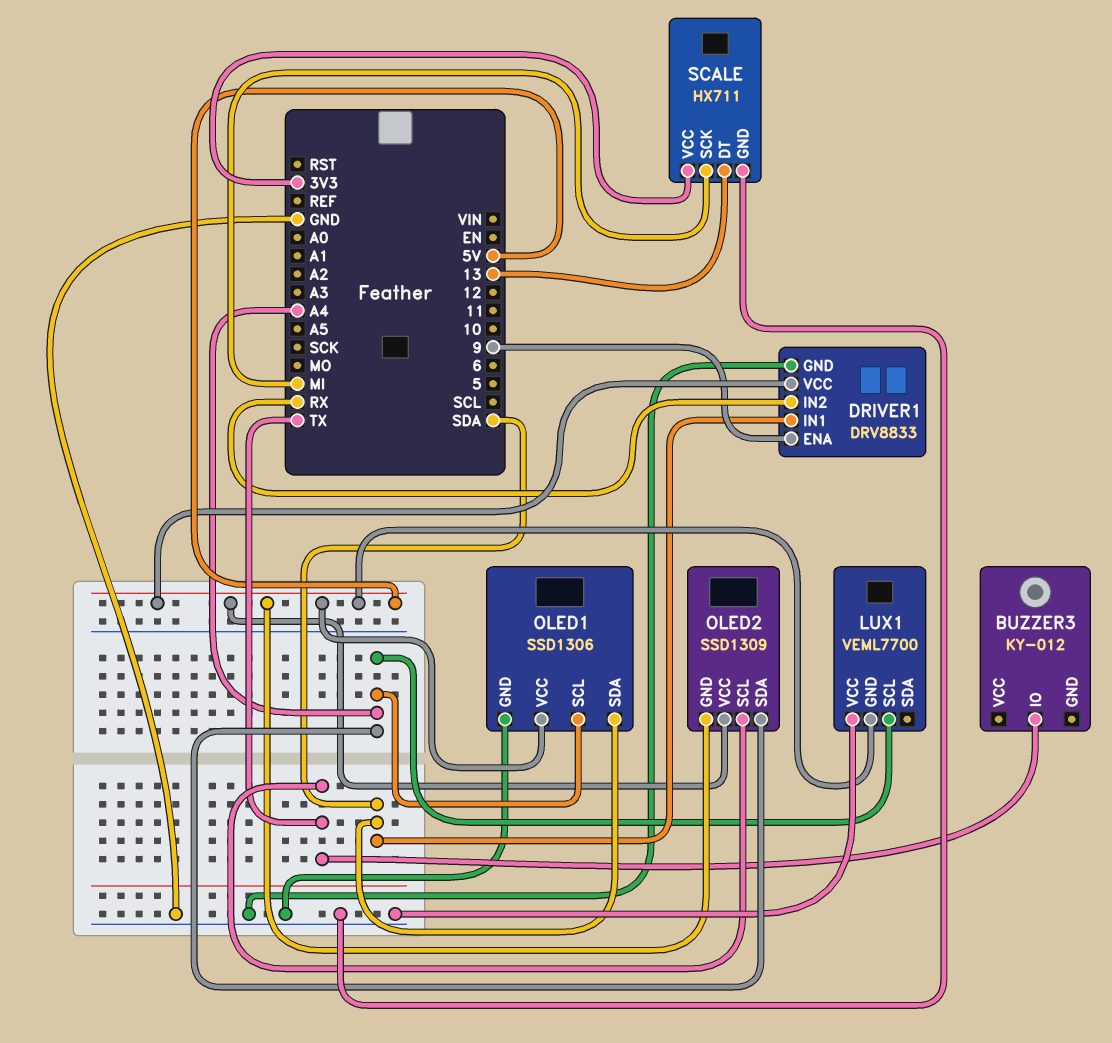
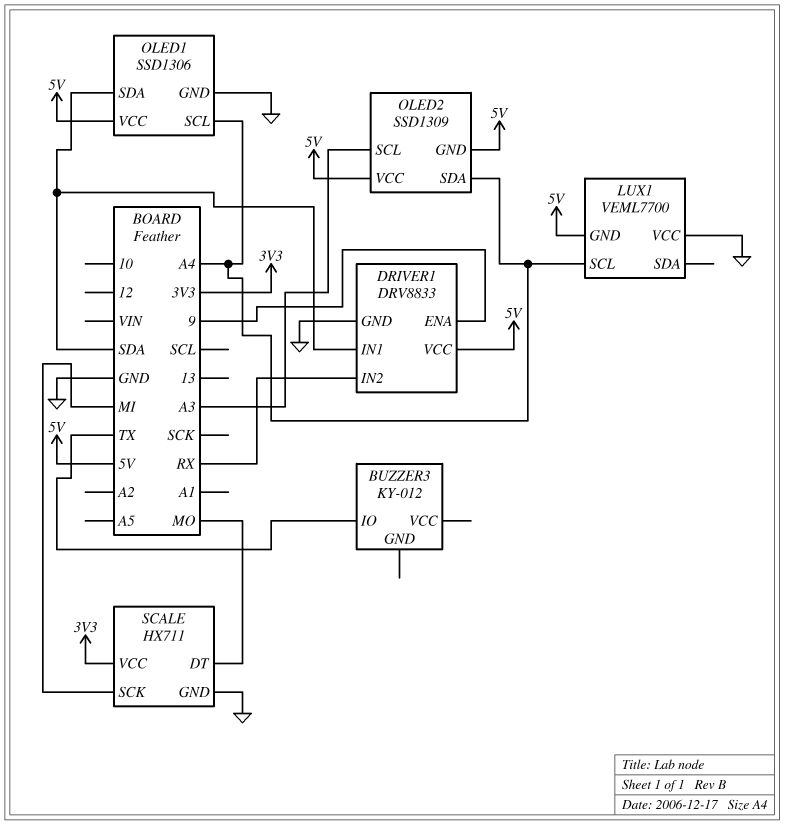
OLED2 pin SCL: TX -> A3
SCALE pin DT: 13 -> MO

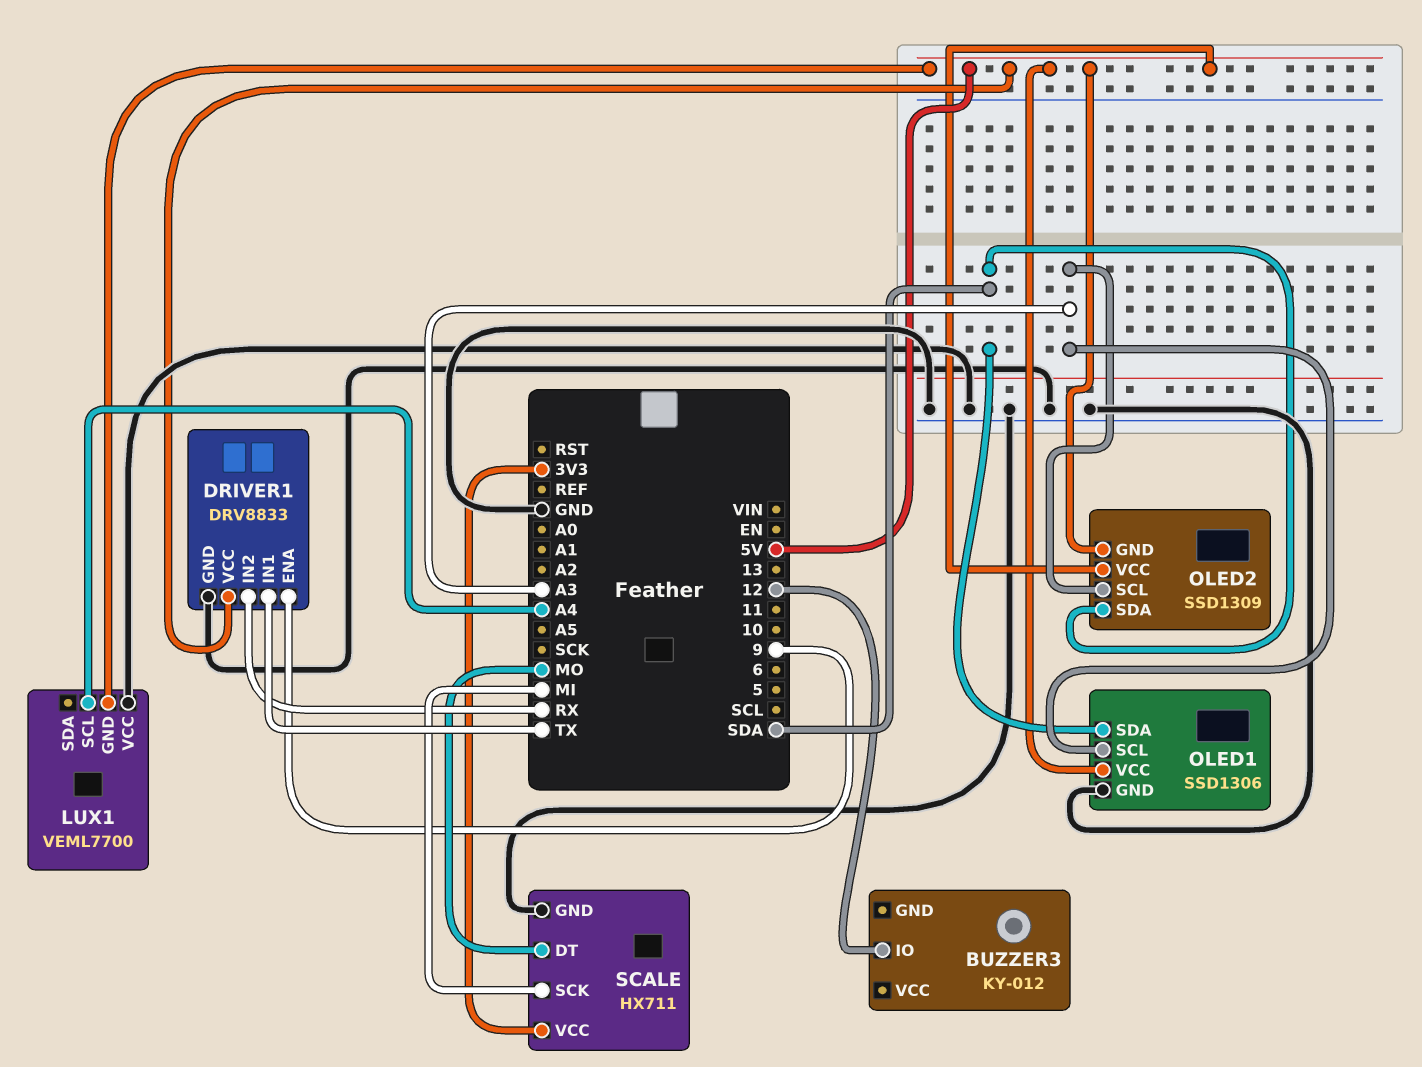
BUZZER3 pin IO: TX -> 12
DRIVER1 pin IN1: SDA -> TX
OLED1 pin SCL: A4 -> A3
OLED2 pin SDA: A4 -> SDA

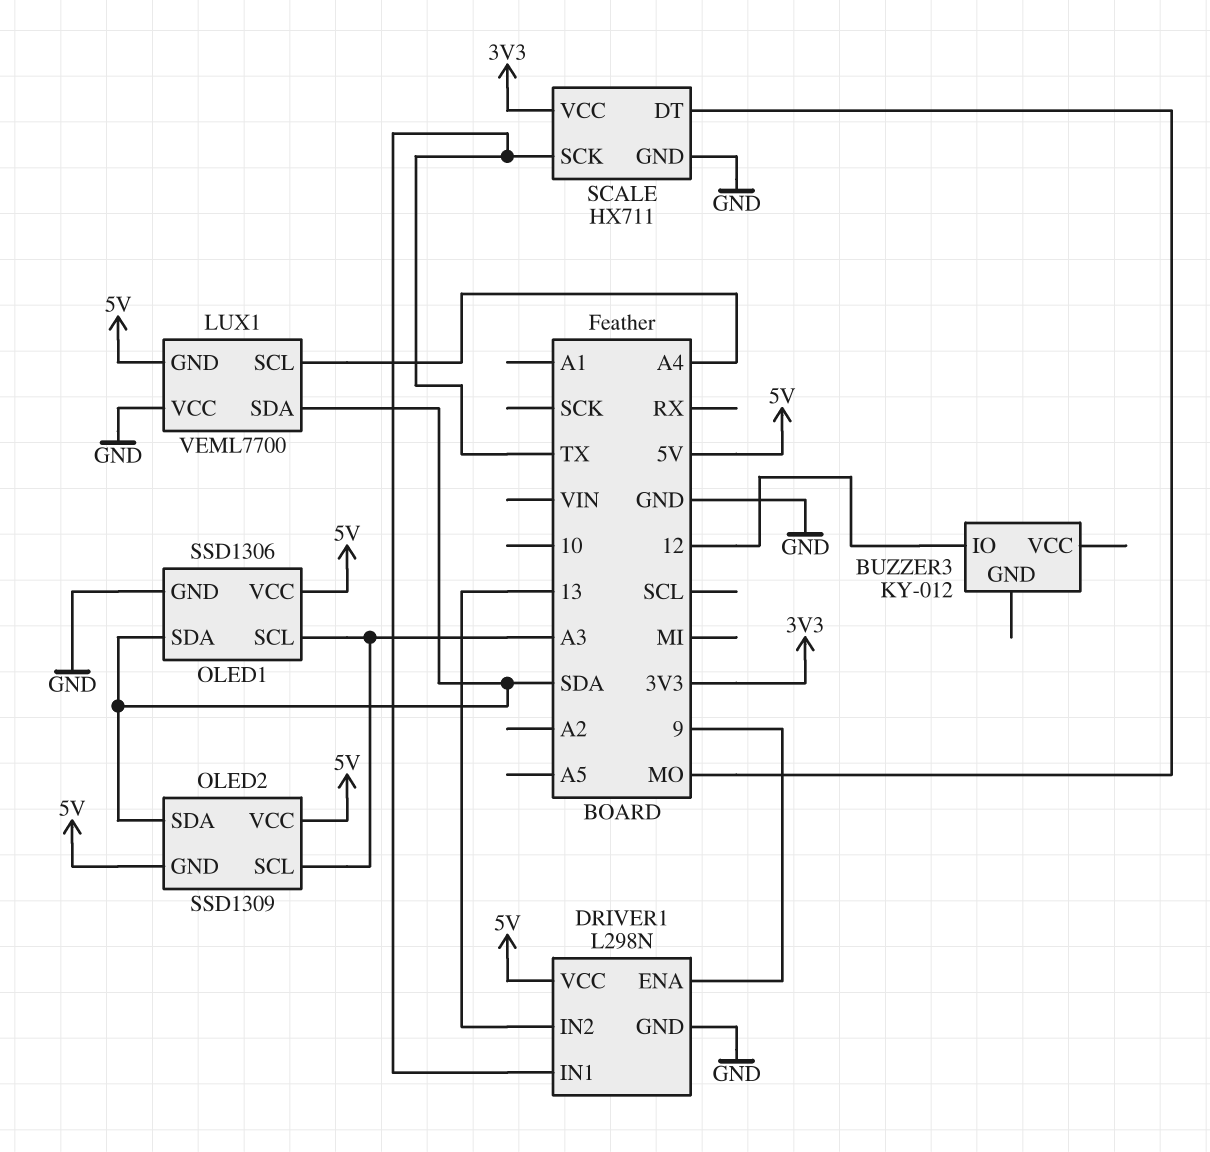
DRIVER1: DRV8833 -> L298N
DRIVER1 pin IN2: RX -> 13
LUX1 pin SDA: none -> SDA
SCALE pin SCK: MI -> TX

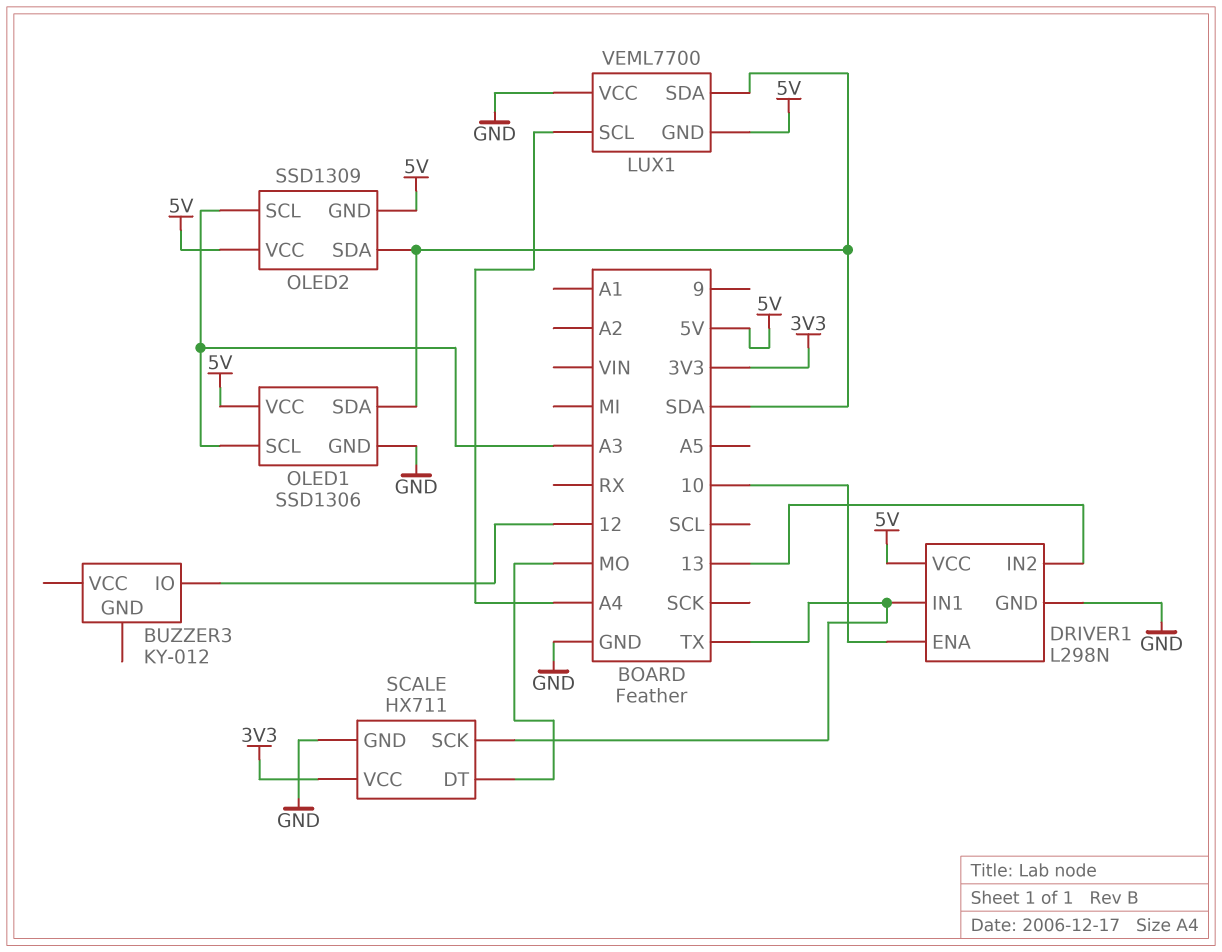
DRIVER1 pin ENA: 9 -> 10

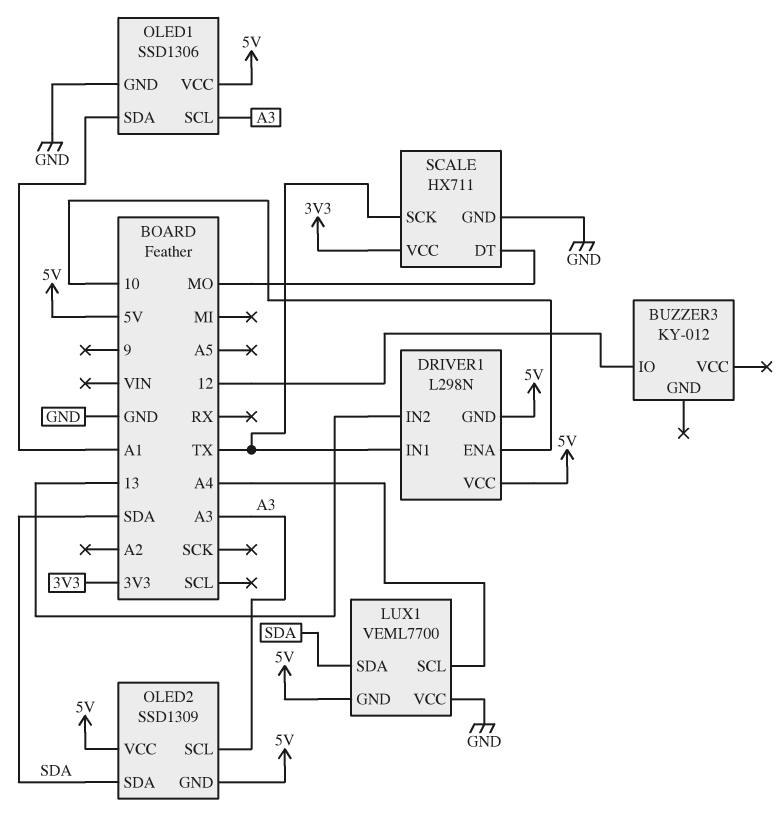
DRIVER1 pin GND: GND -> 5V
OLED1 pin SDA: SDA -> A1

